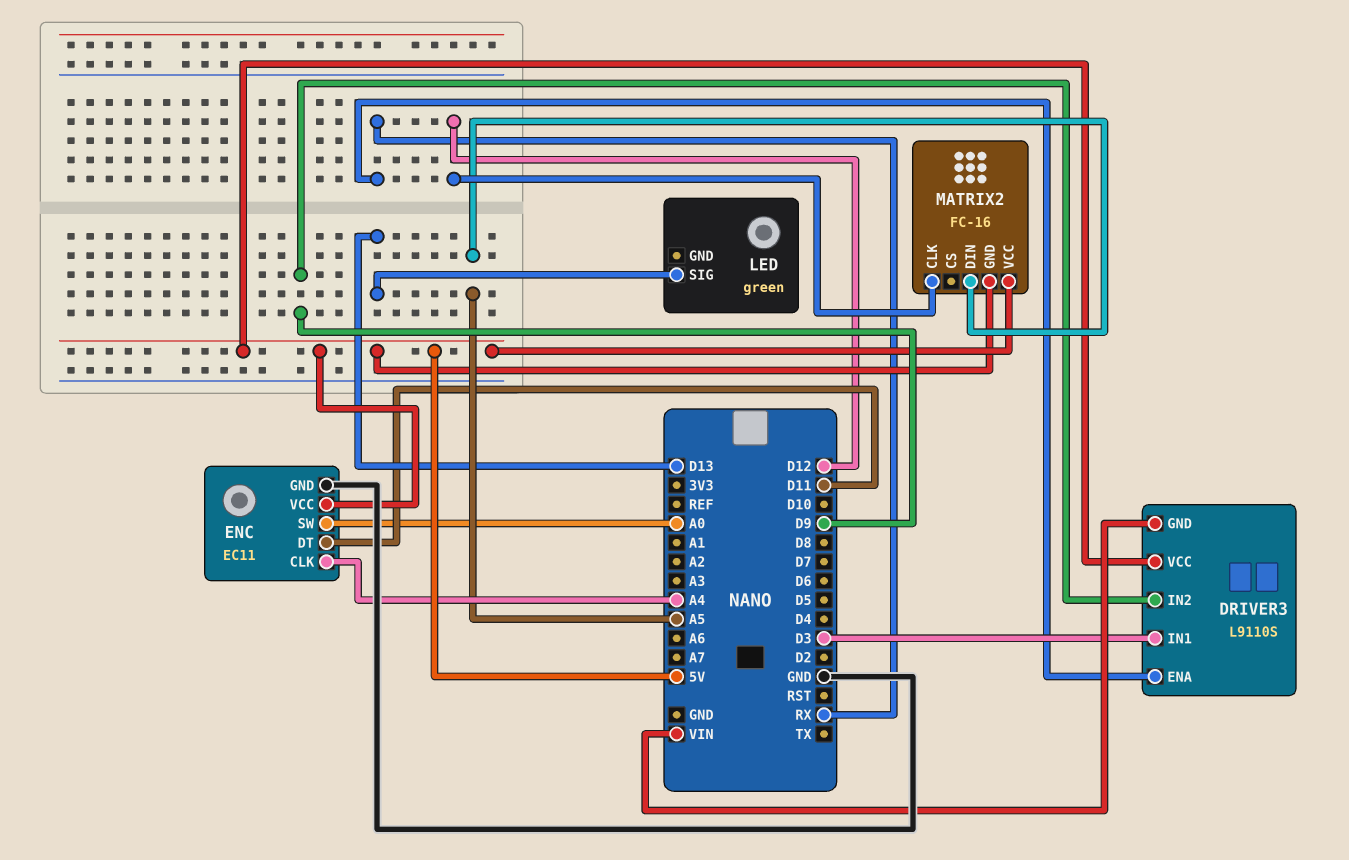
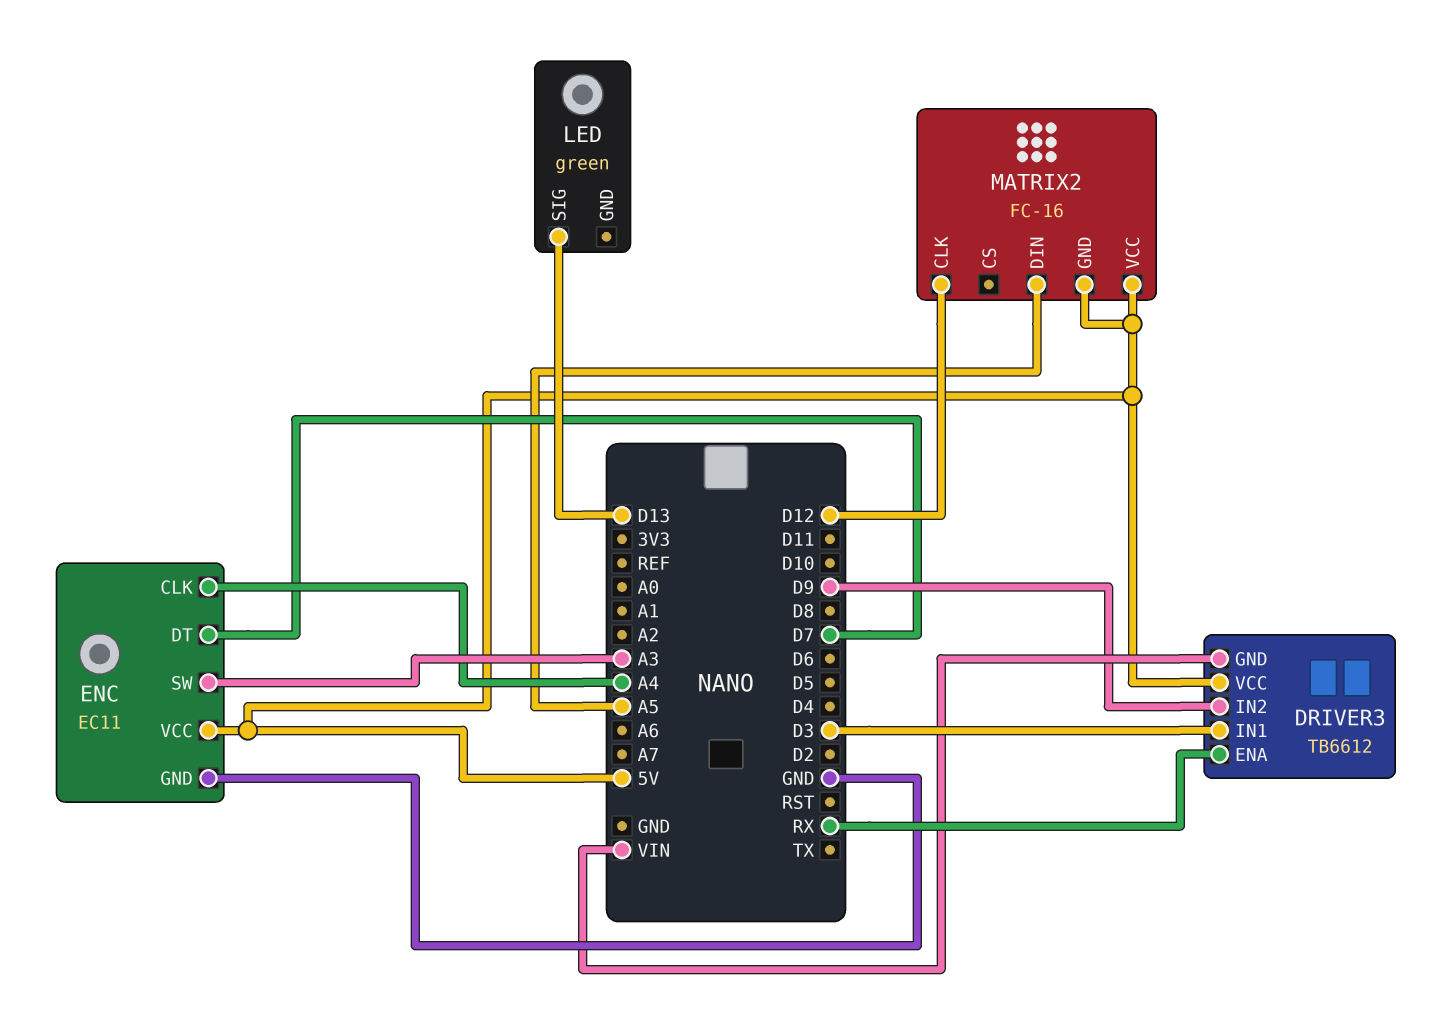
DRIVER3: L9110S -> TB6612
ENC pin DT: D11 -> D7
ENC pin SW: A0 -> A3

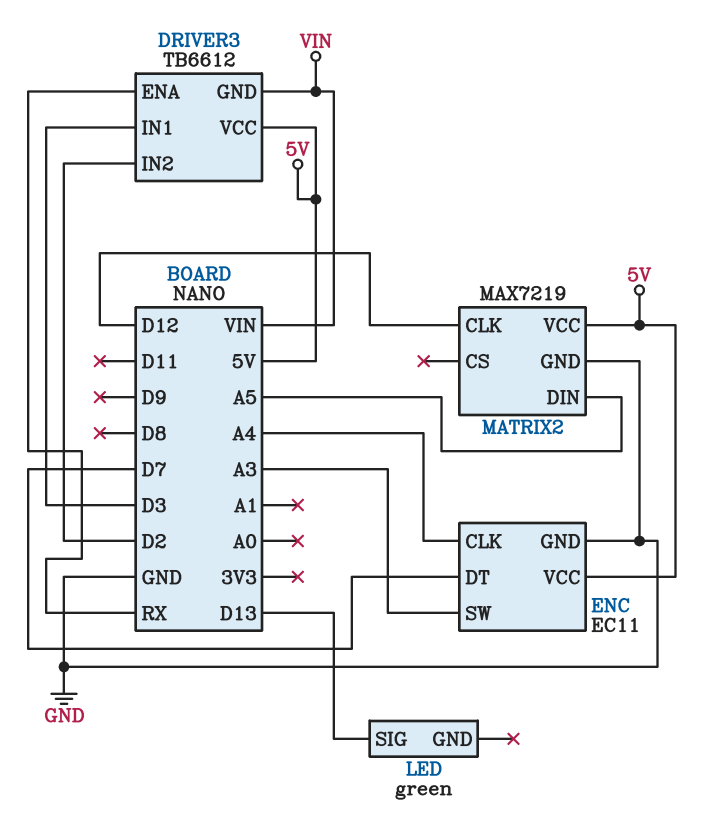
DRIVER3 pin IN2: D9 -> D2
MATRIX2: FC-16 -> MAX7219
MATRIX2 pin GND: 5V -> GND

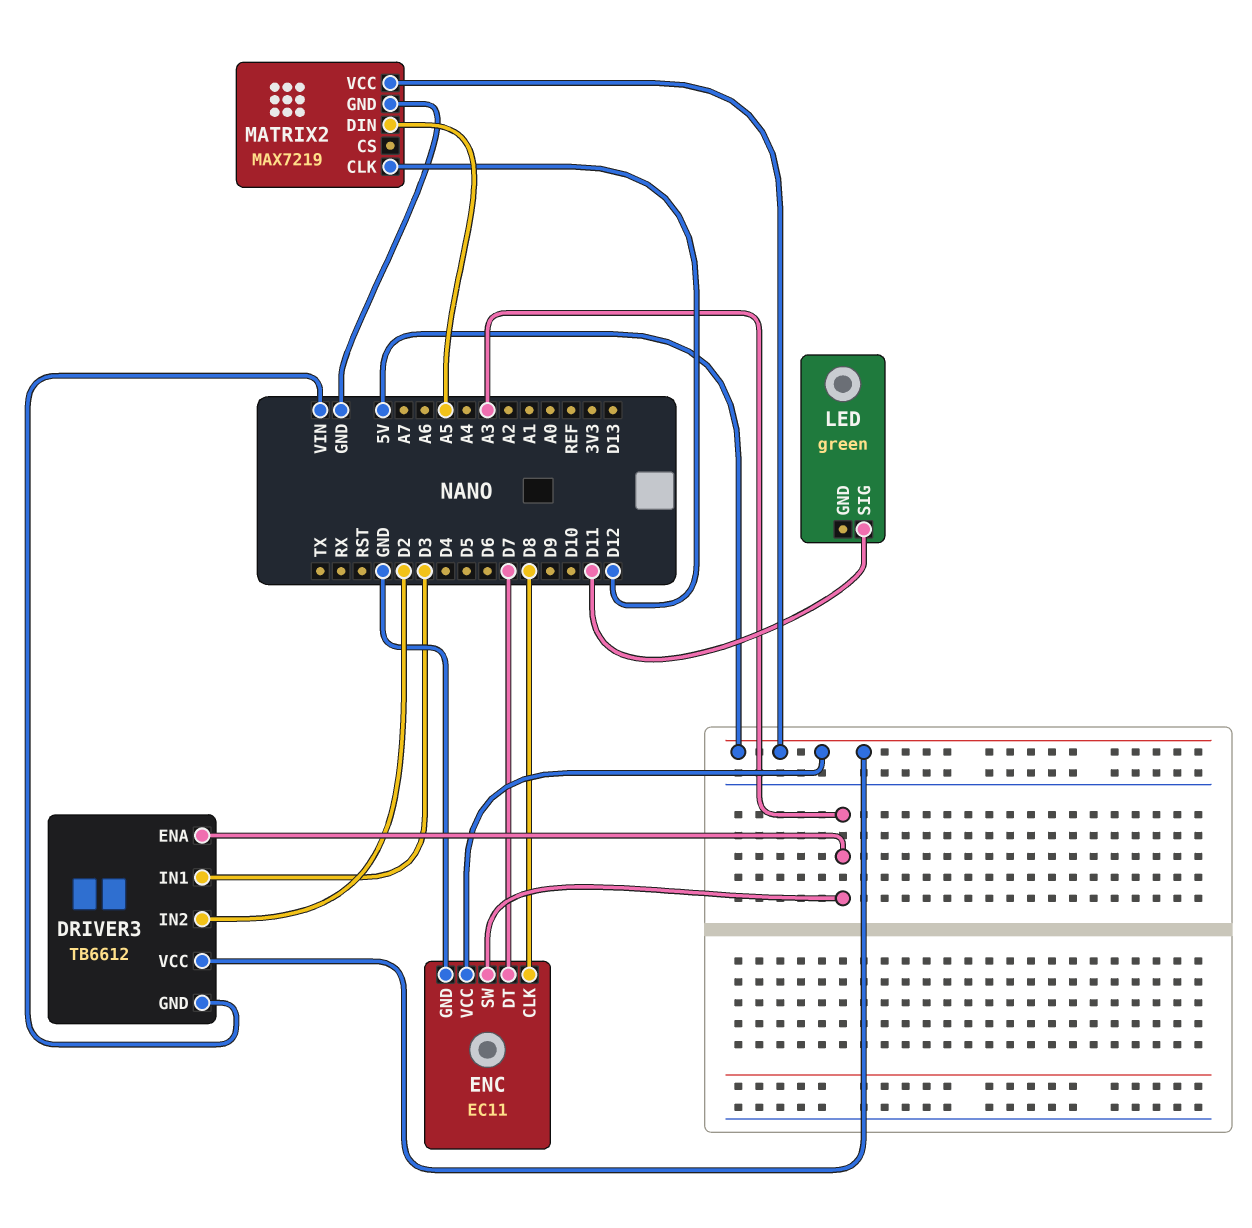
DRIVER3 pin ENA: RX -> A3
ENC pin CLK: A4 -> D8
LED pin SIG: D13 -> D11

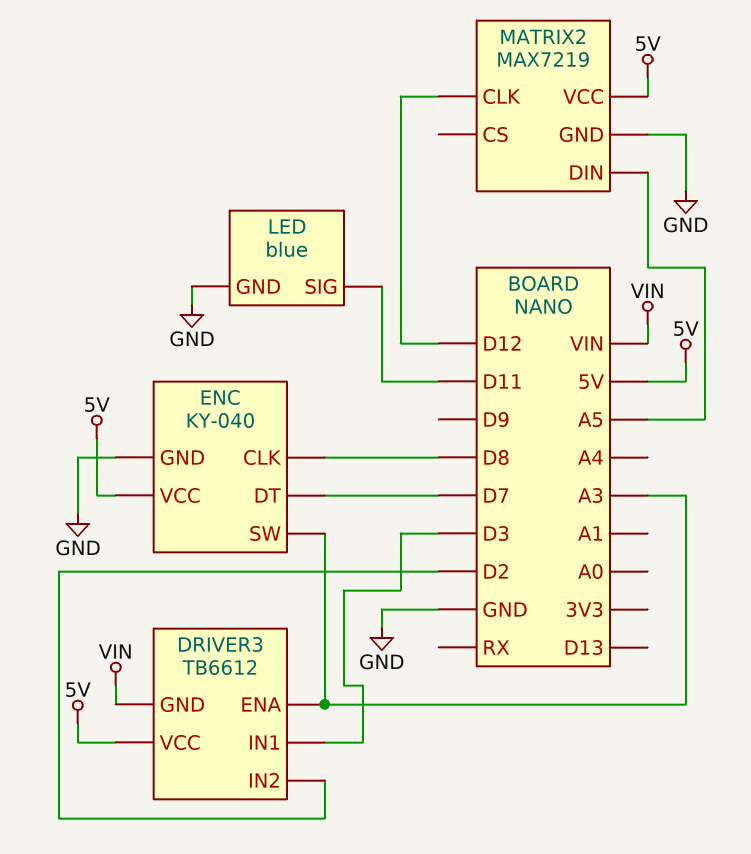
ENC: EC11 -> KY-040
LED: green -> blue
LED pin GND: none -> GND

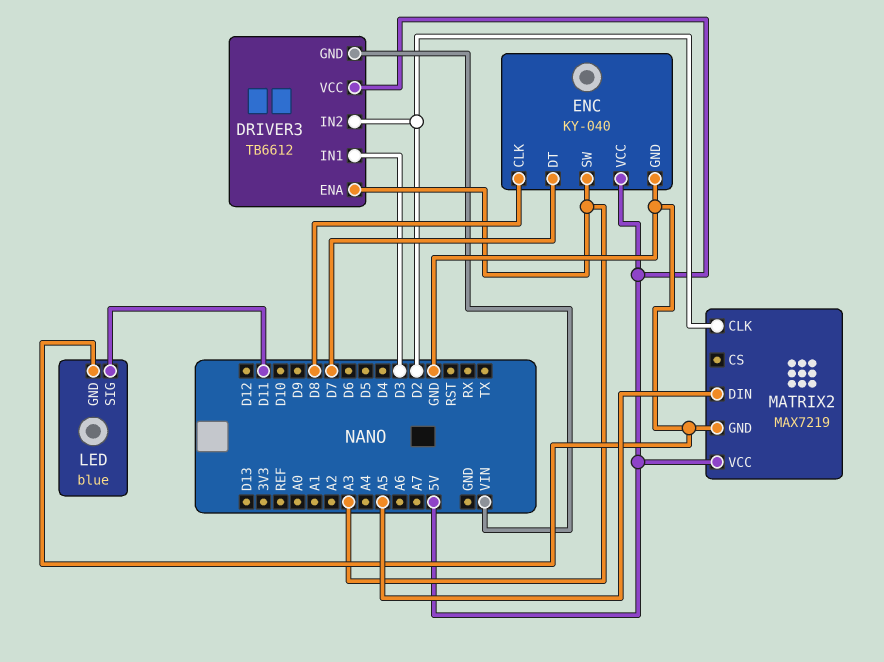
MATRIX2 pin CLK: D12 -> D2

